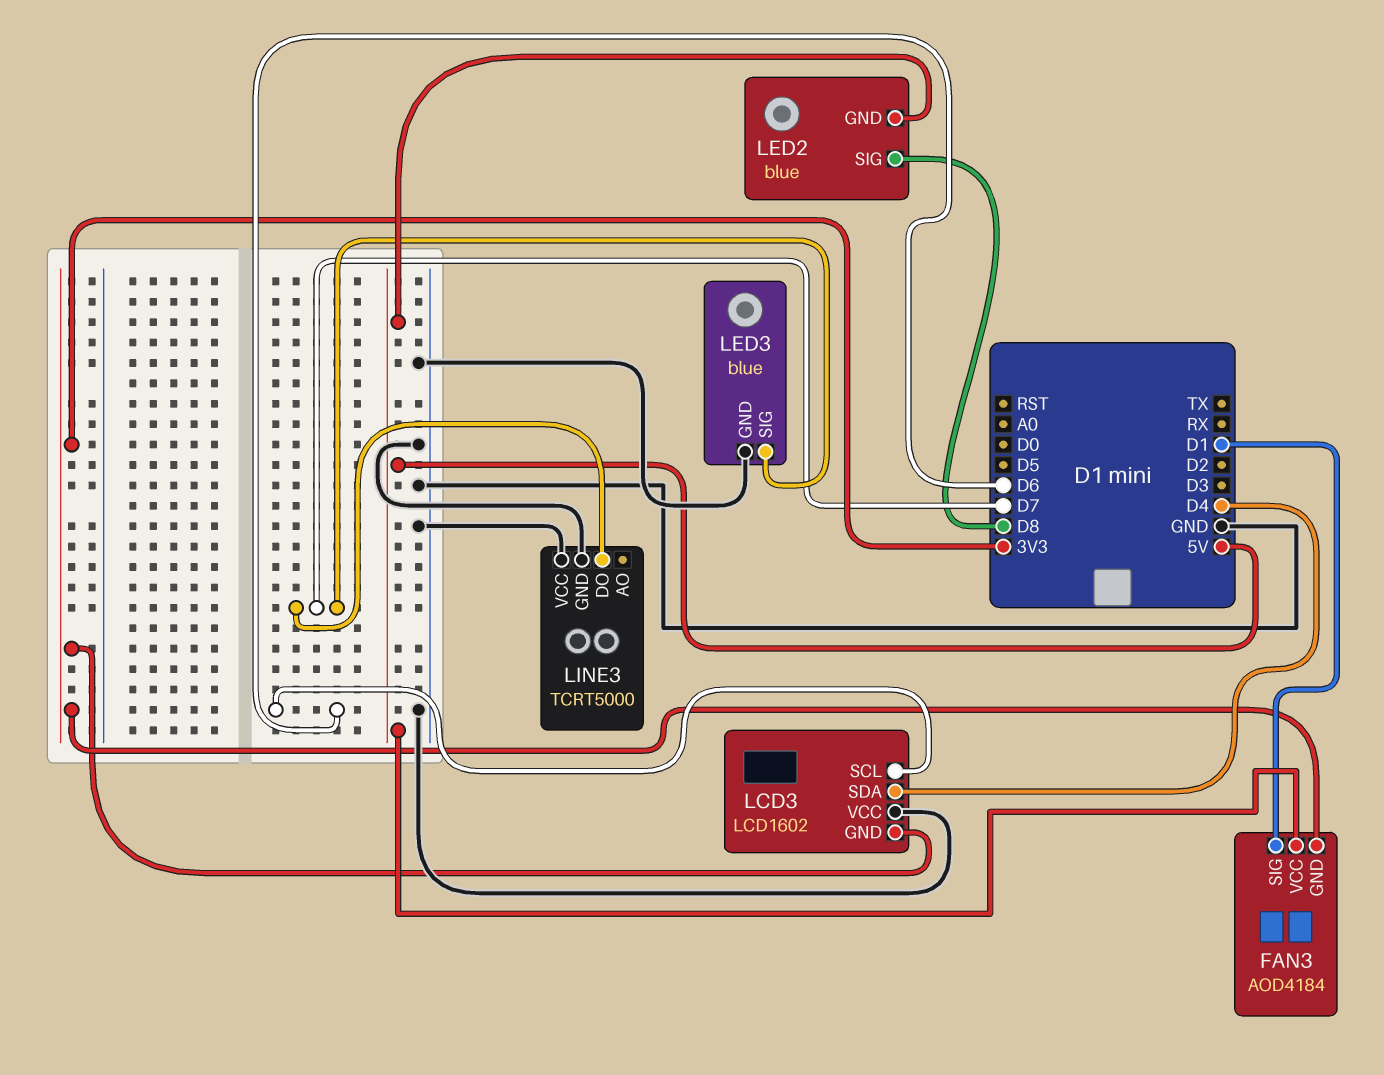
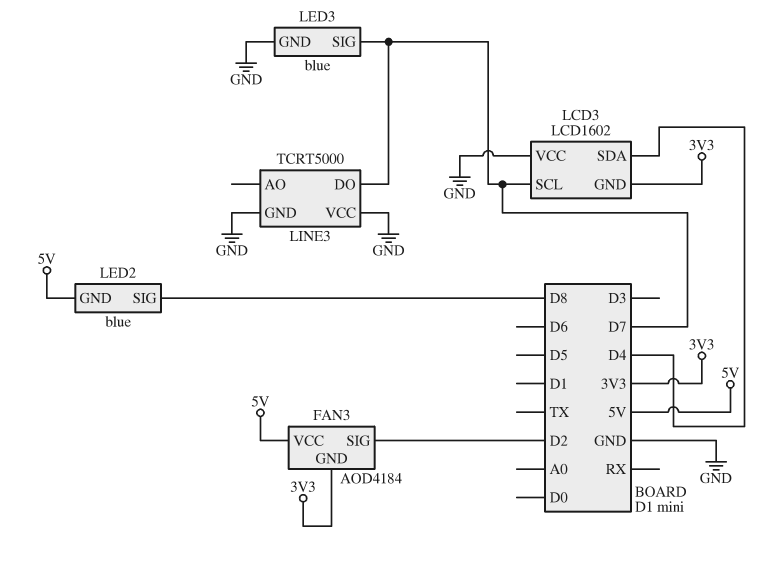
FAN3 pin SIG: D1 -> D2
LCD3 pin SCL: D6 -> D7

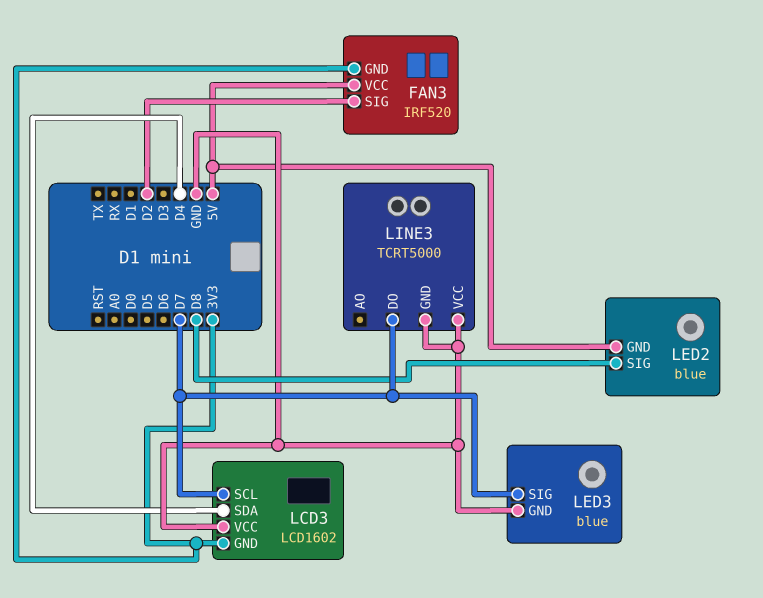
FAN3: AOD4184 -> IRF520

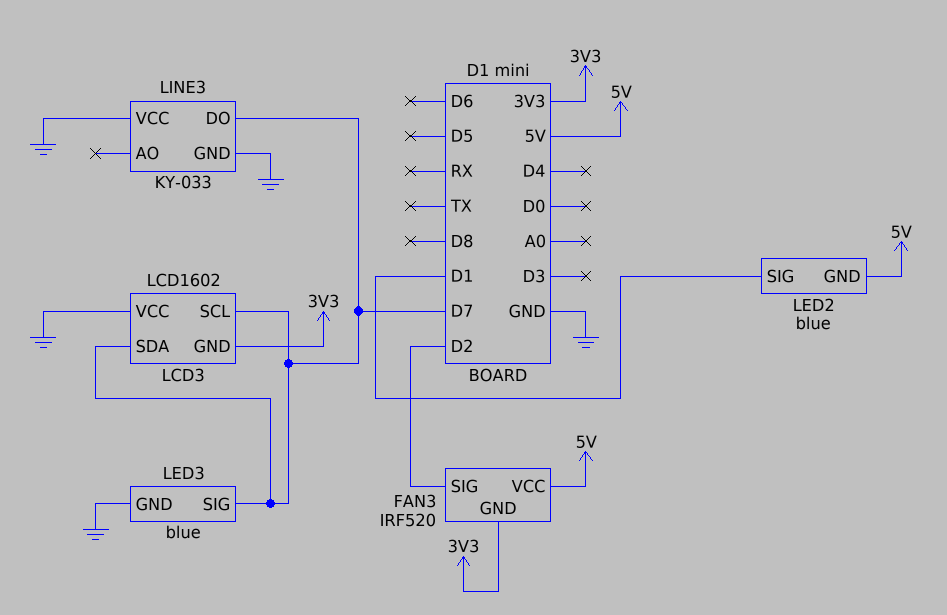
LCD3 pin SDA: D4 -> D7
LED2 pin SIG: D8 -> D1
LINE3: TCRT5000 -> KY-033

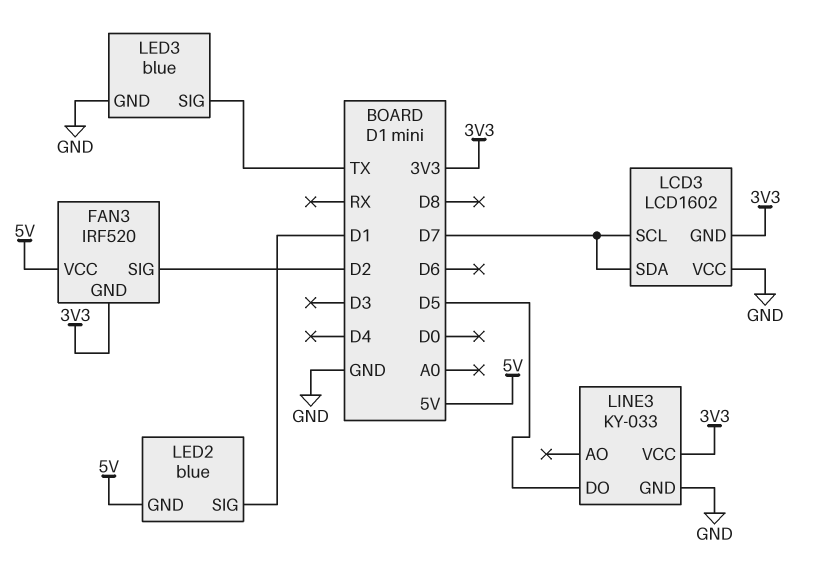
LED3 pin SIG: D7 -> TX
LINE3 pin DO: D7 -> D5
LINE3 pin VCC: GND -> 3V3

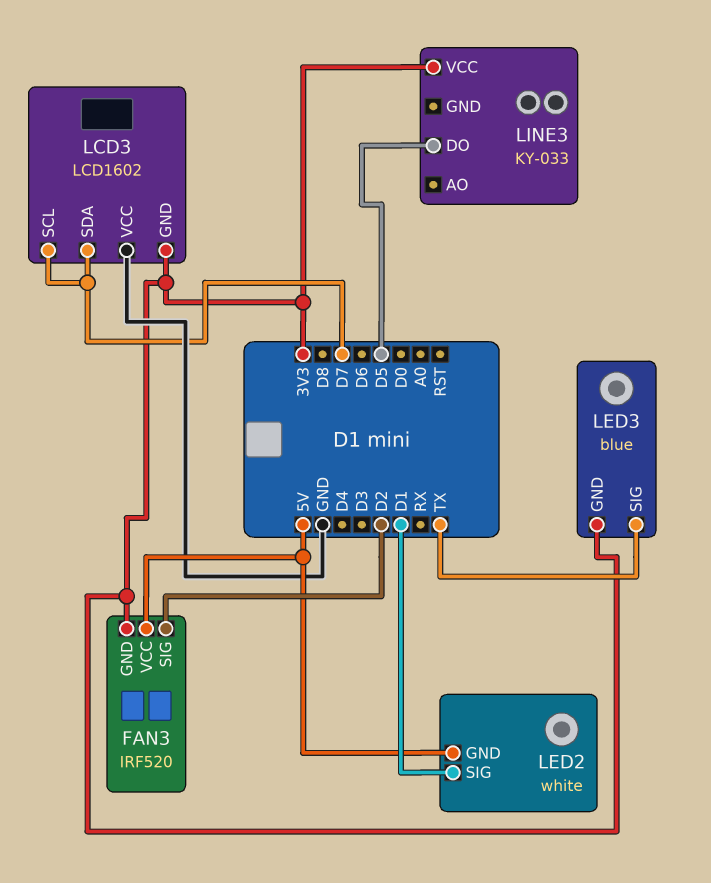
LED2: blue -> white
LED3 pin GND: GND -> 3V3
LINE3 pin GND: GND -> none

